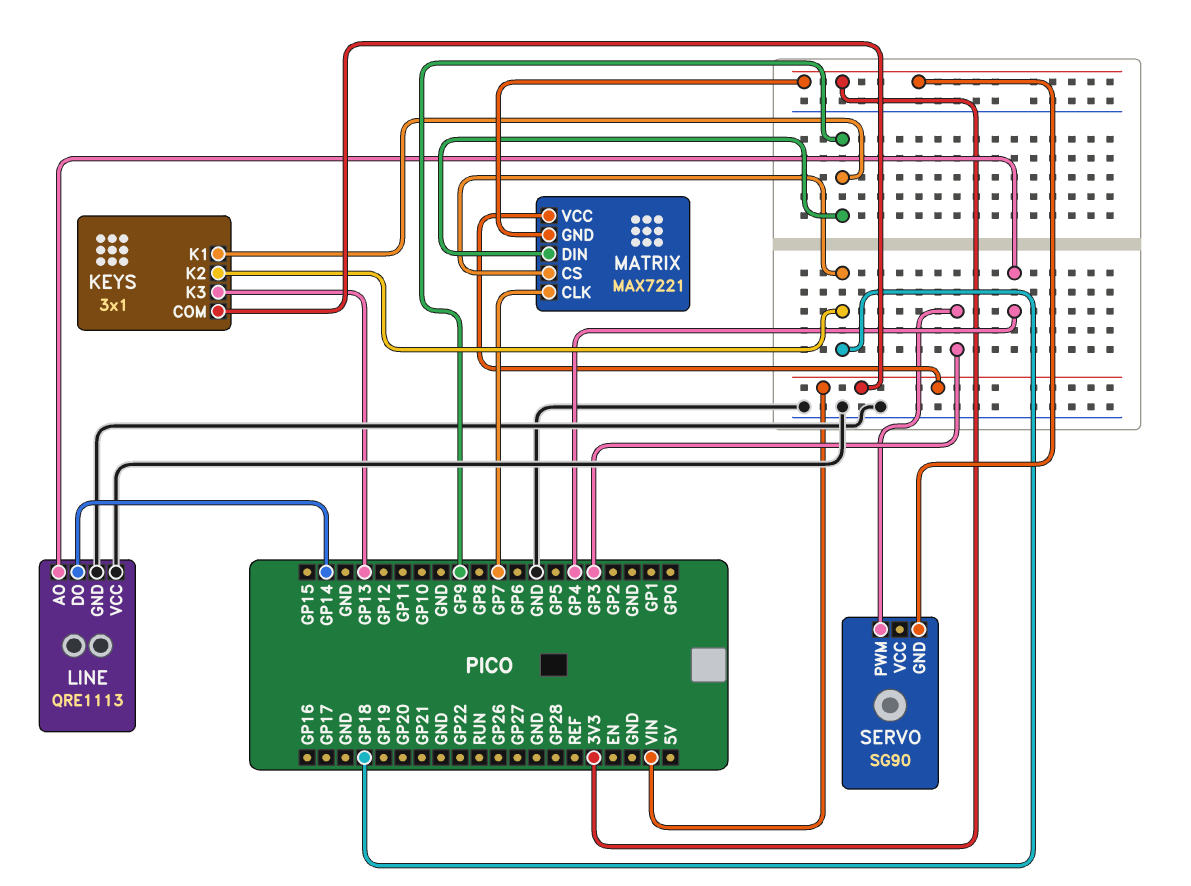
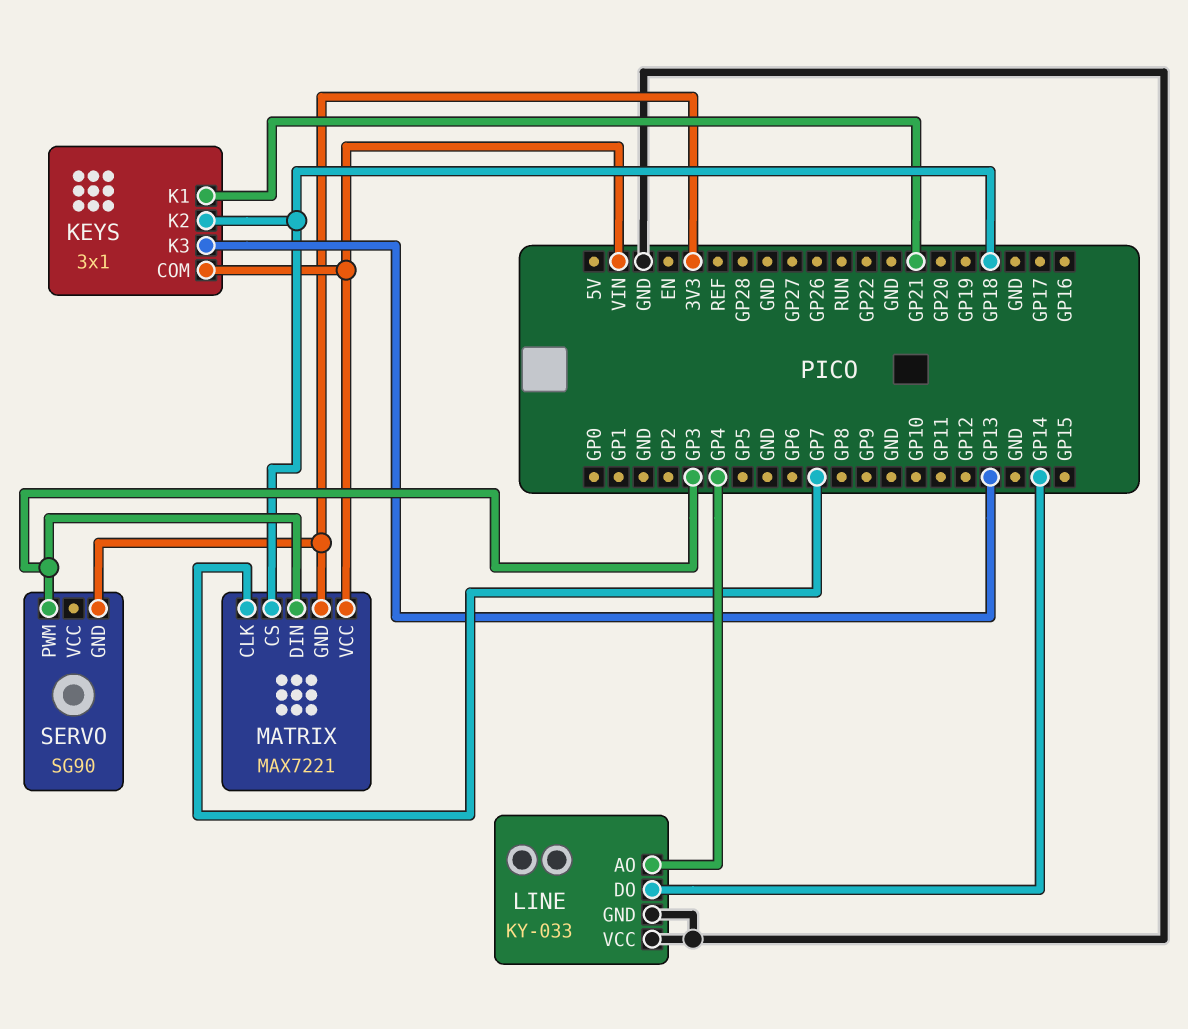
KEYS pin K1: GP9 -> GP21
LINE: QRE1113 -> KY-033
MATRIX pin DIN: GP9 -> GP3

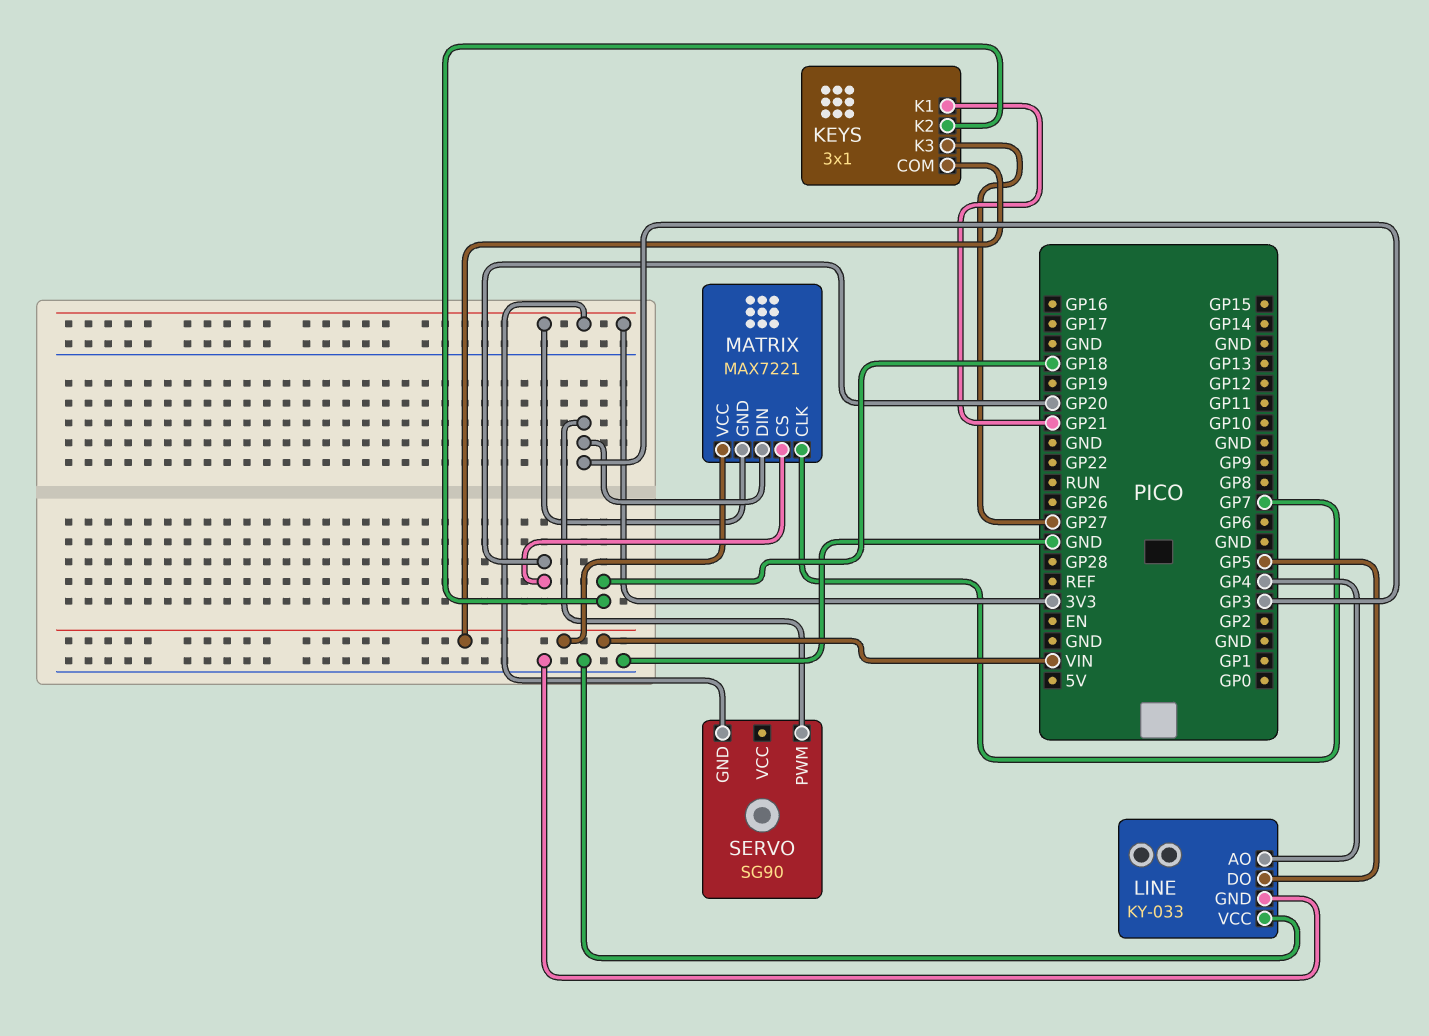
KEYS pin K3: GP13 -> GP27
LINE pin DO: GP14 -> GP5
MATRIX pin CS: GP18 -> GP20

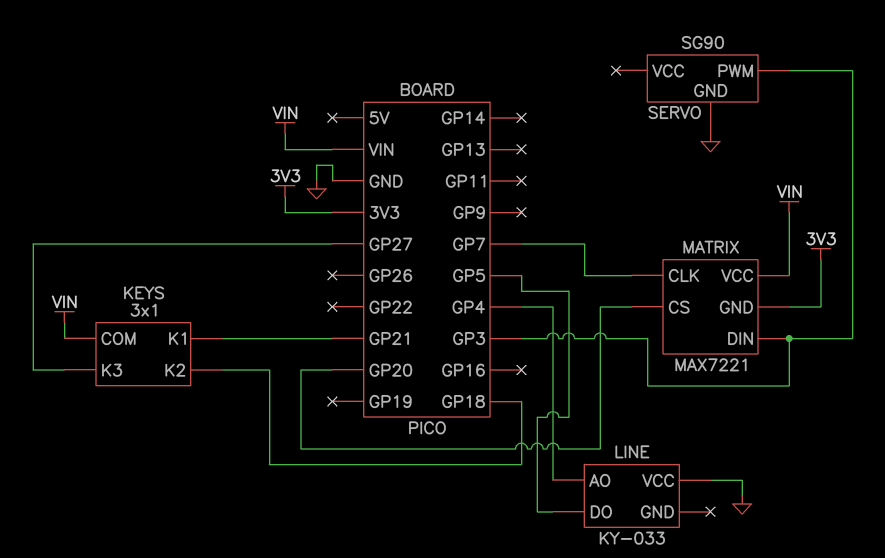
LINE pin GND: GND -> none
SERVO pin GND: 3V3 -> GND

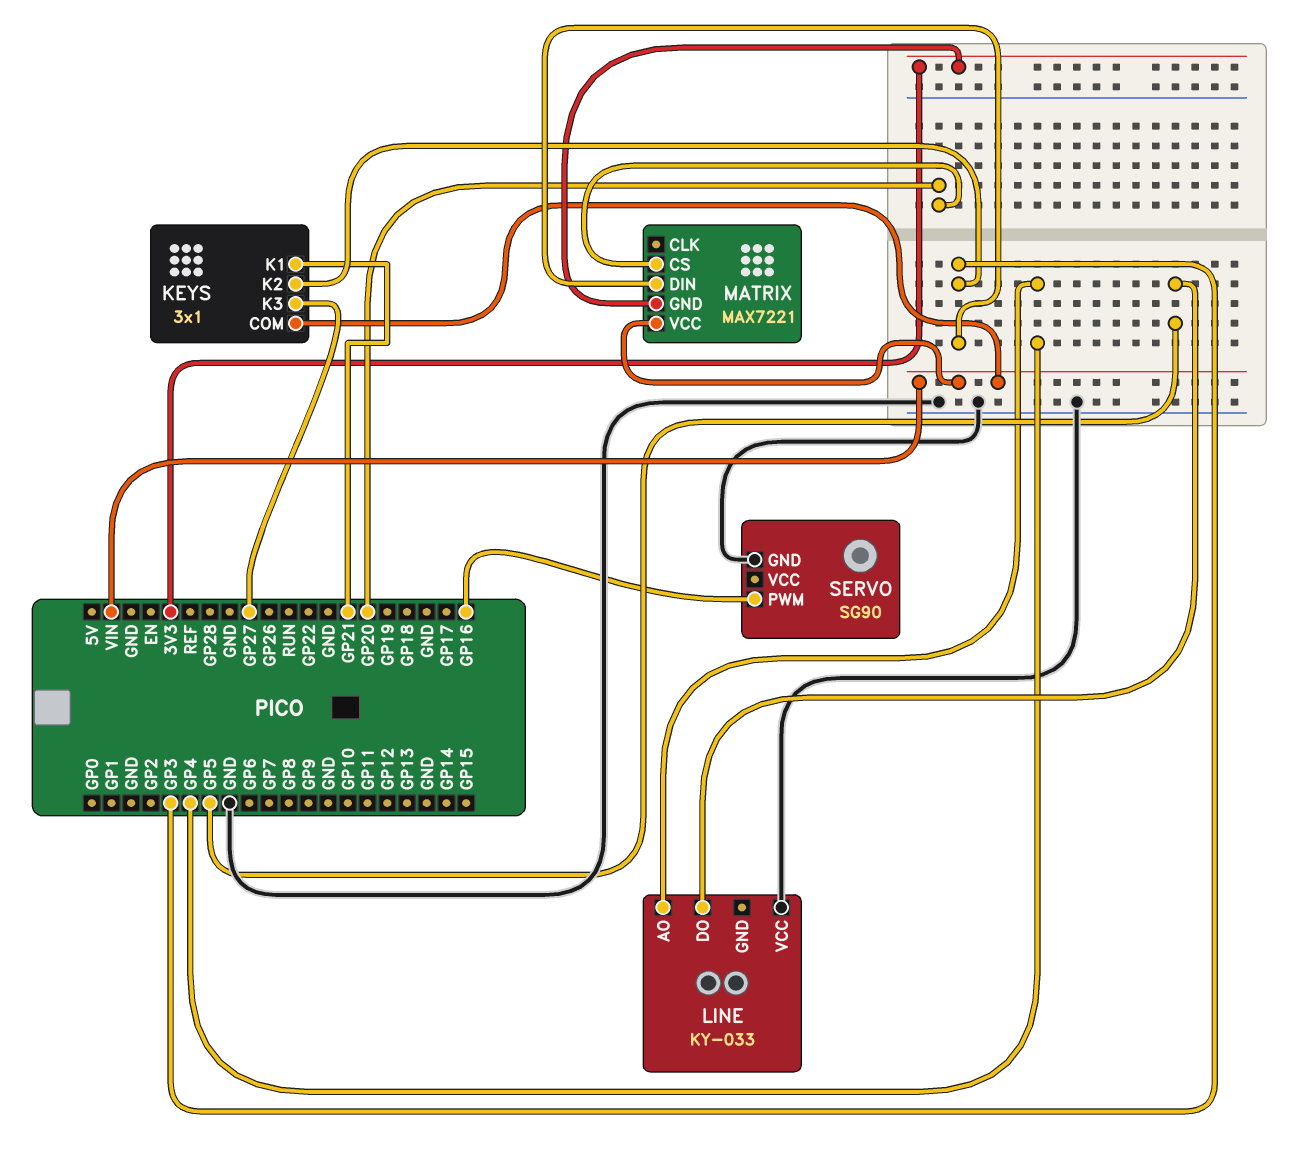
KEYS pin K2: GP18 -> GP3
MATRIX pin CLK: GP7 -> none
SERVO pin PWM: GP3 -> GP16

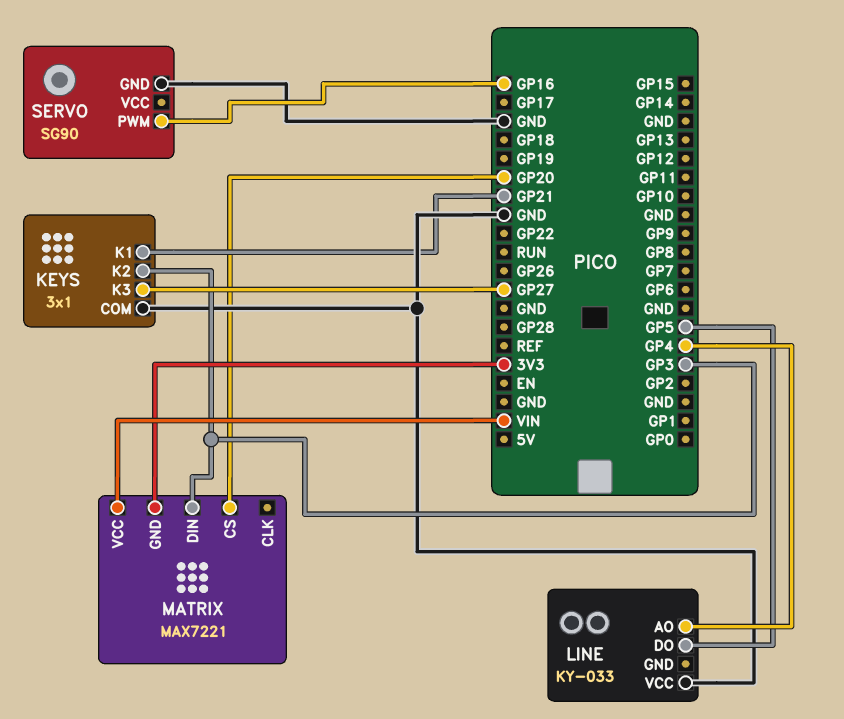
KEYS pin COM: VIN -> GND

